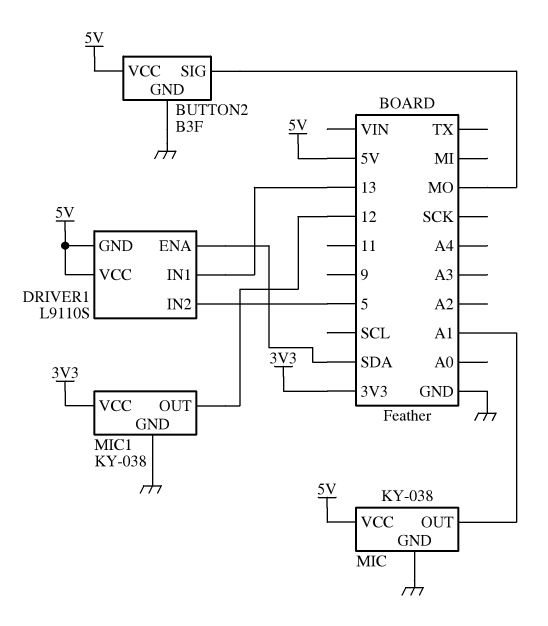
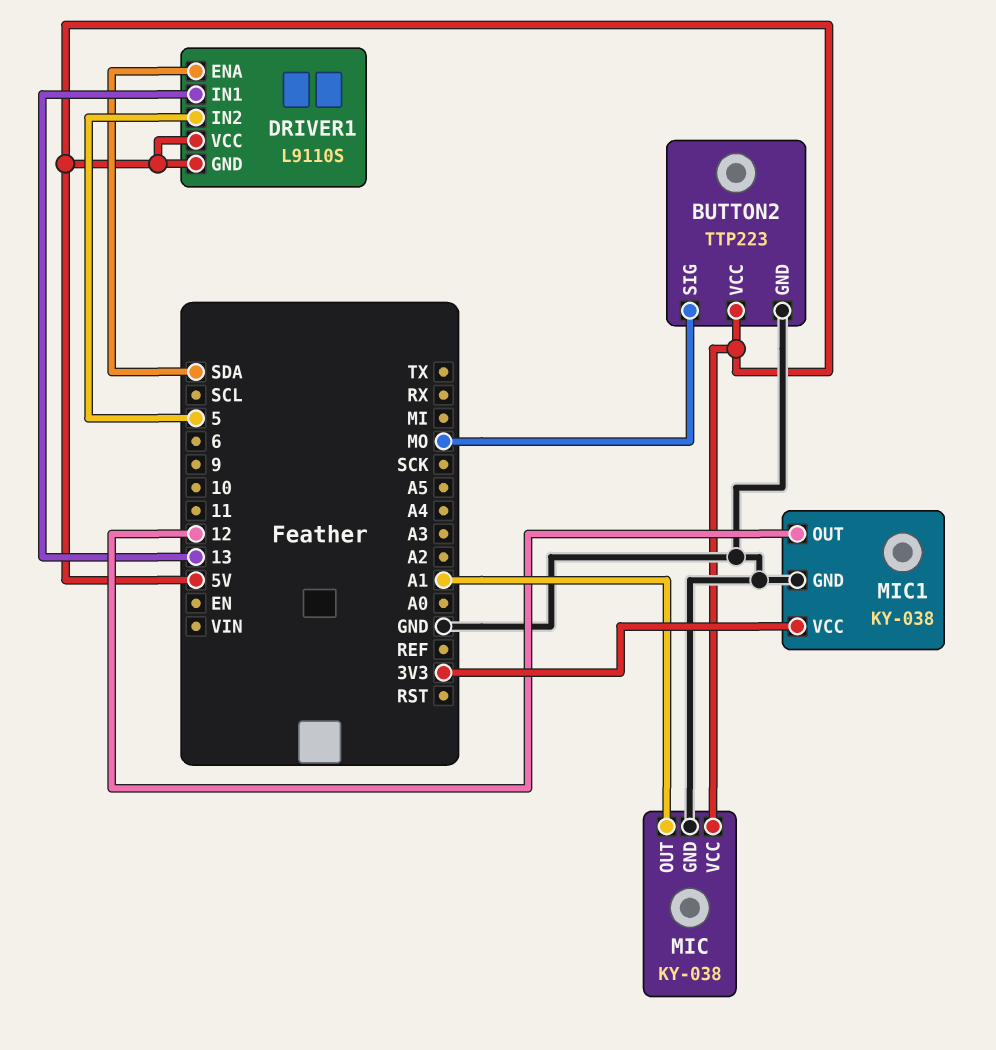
BUTTON2: B3F -> TTP223

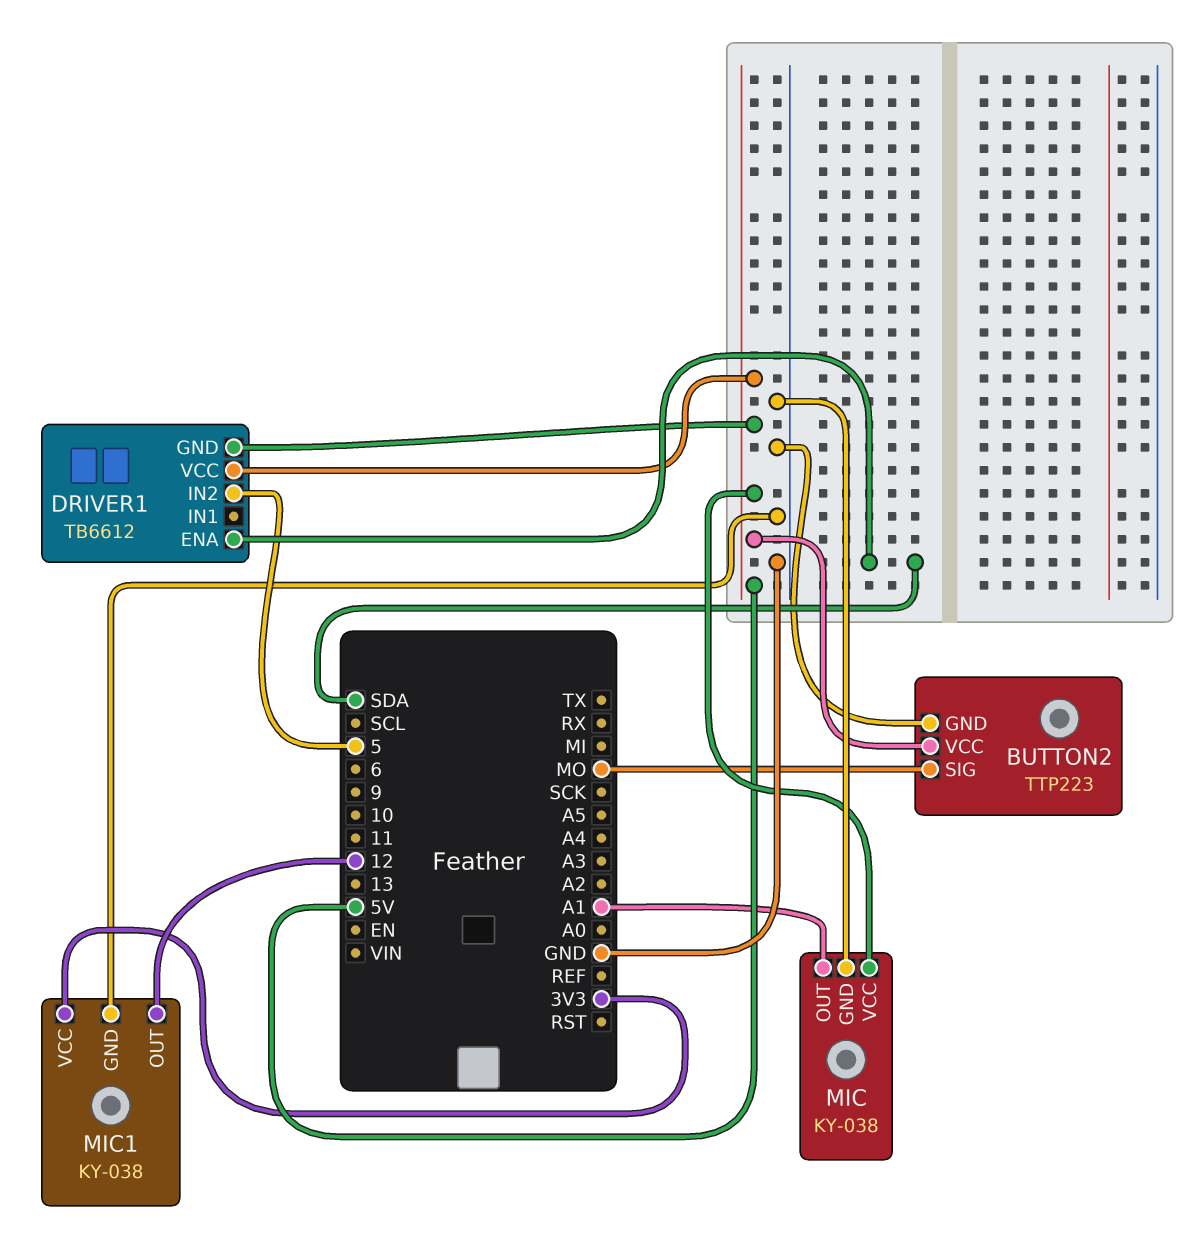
DRIVER1: L9110S -> TB6612
DRIVER1 pin IN1: 13 -> none

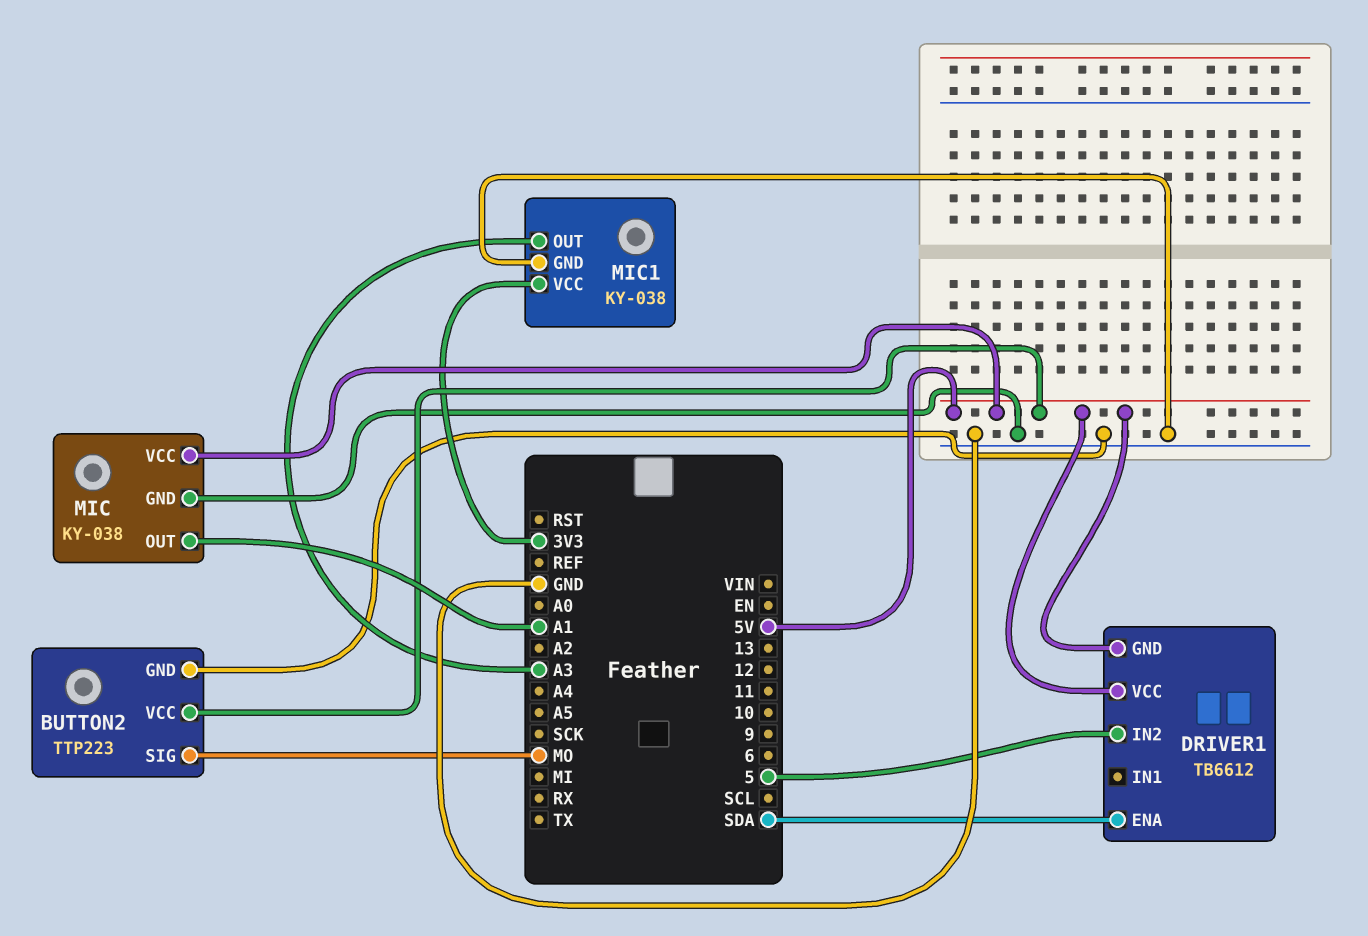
MIC1 pin OUT: 12 -> A3

